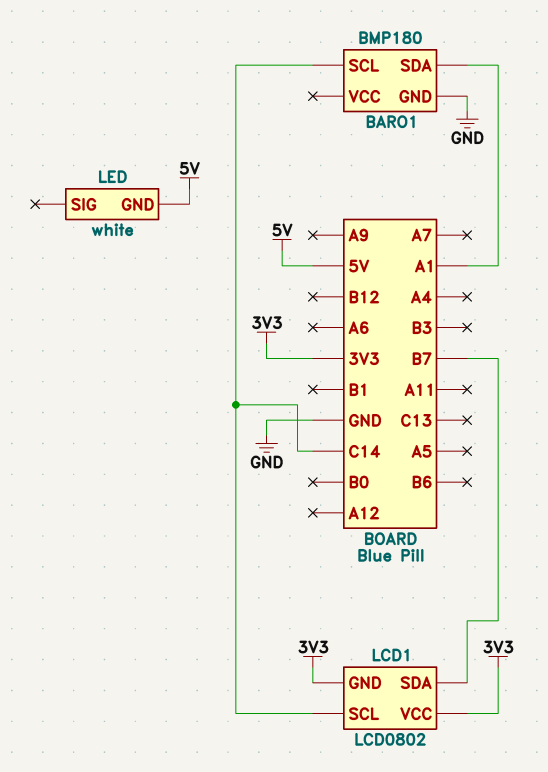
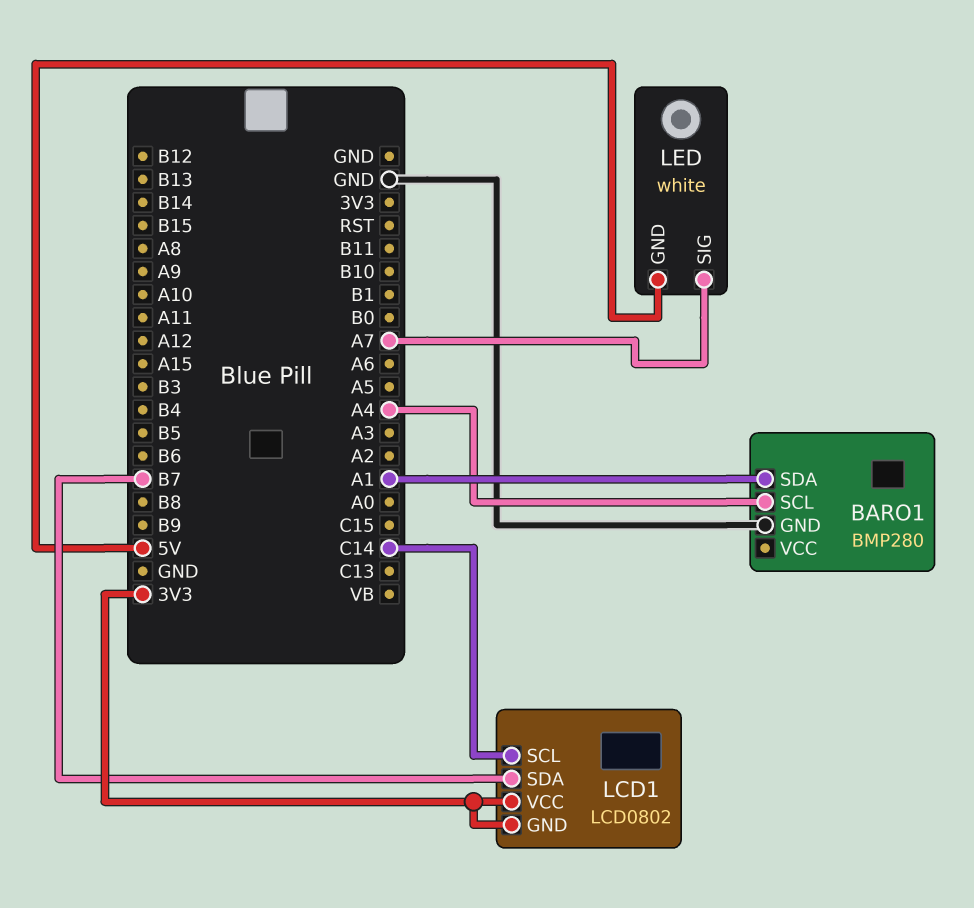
BARO1: BMP180 -> BMP280
BARO1 pin SCL: C14 -> A4
LED pin SIG: none -> A7

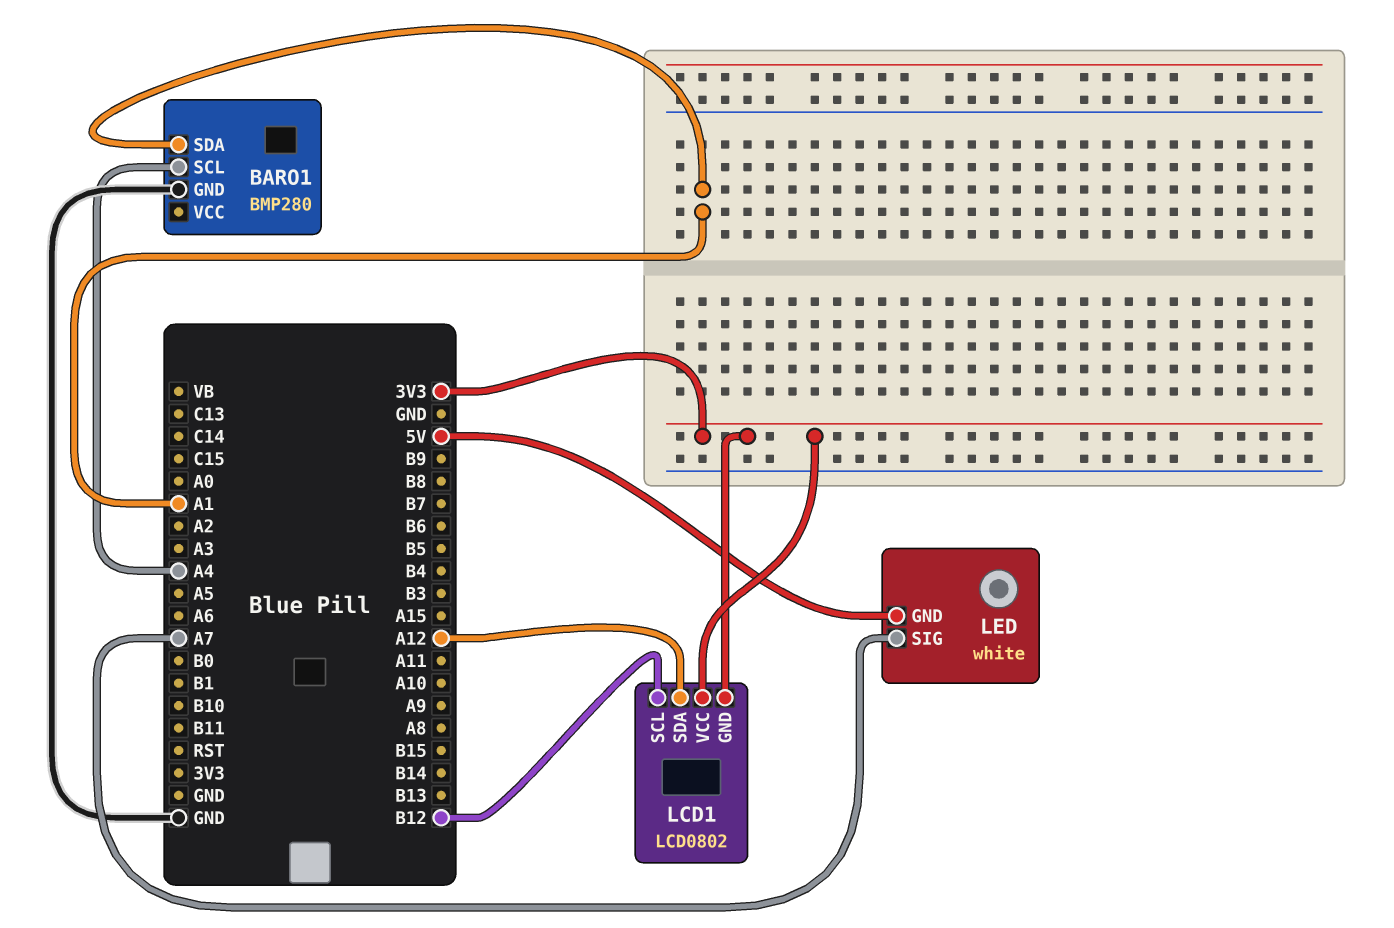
LCD1 pin SCL: C14 -> B12
LCD1 pin SDA: B7 -> A12

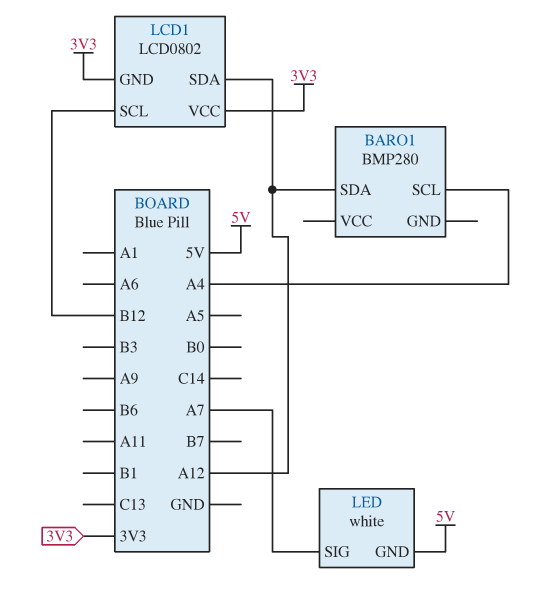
BARO1 pin GND: GND -> none
BARO1 pin SDA: A1 -> A12

